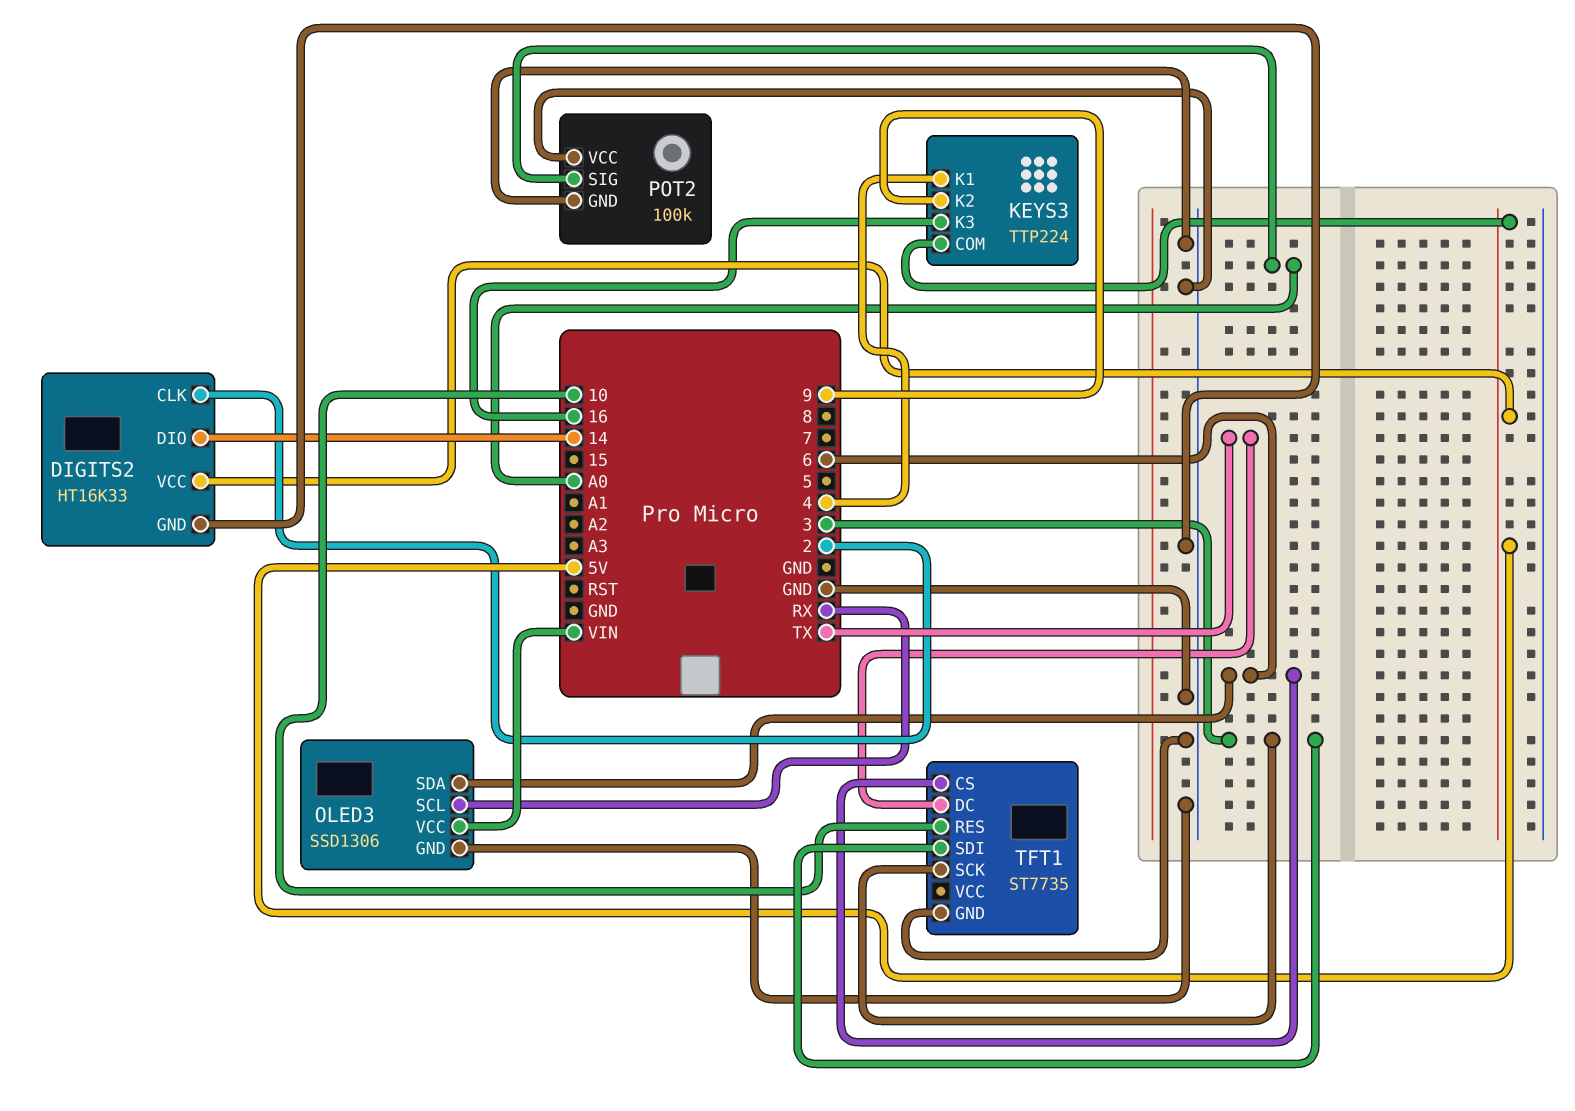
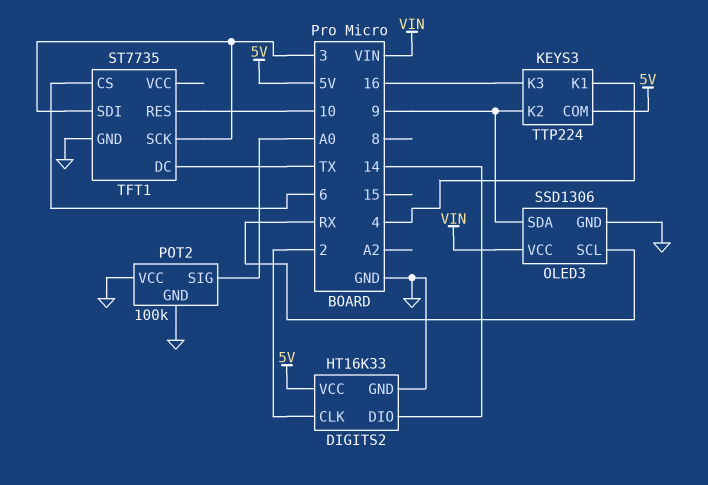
OLED3 pin SDA: 6 -> 9

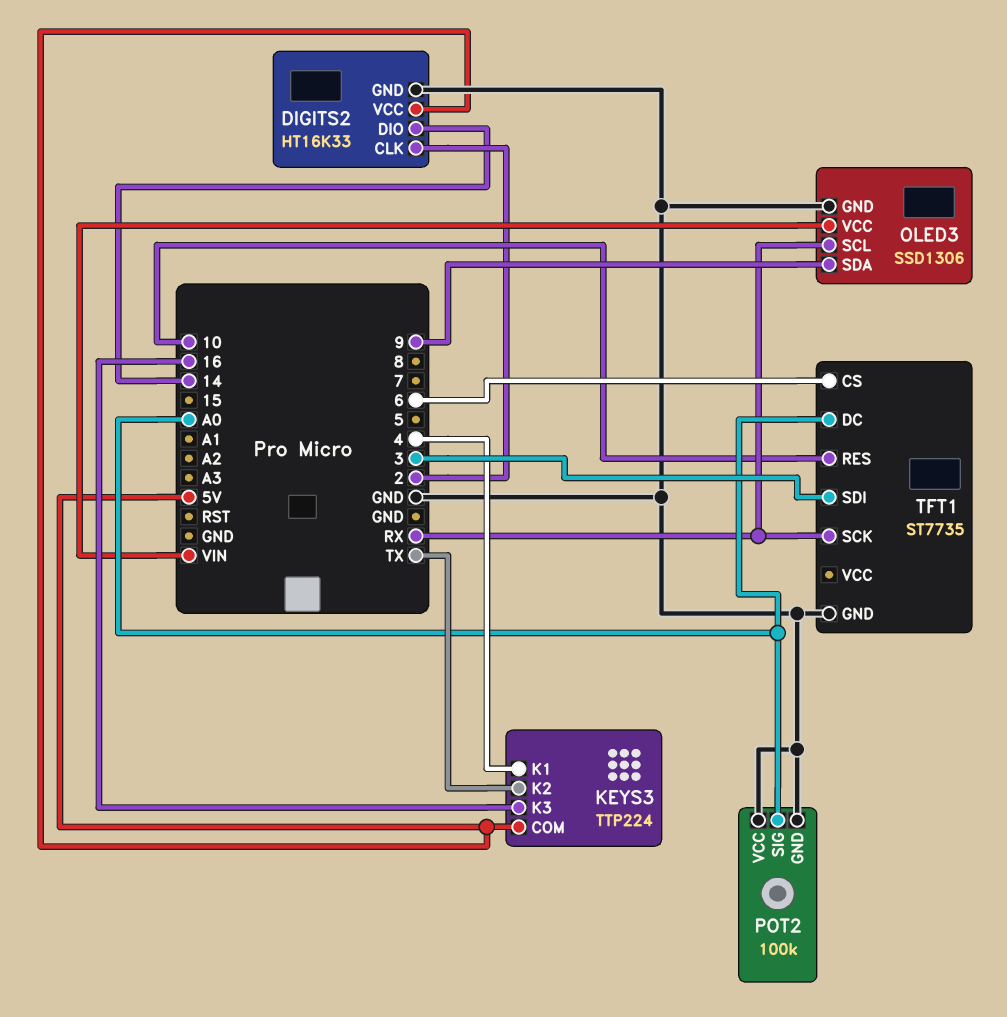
KEYS3 pin K2: 9 -> TX
TFT1 pin DC: TX -> A0
TFT1 pin SCK: 3 -> RX

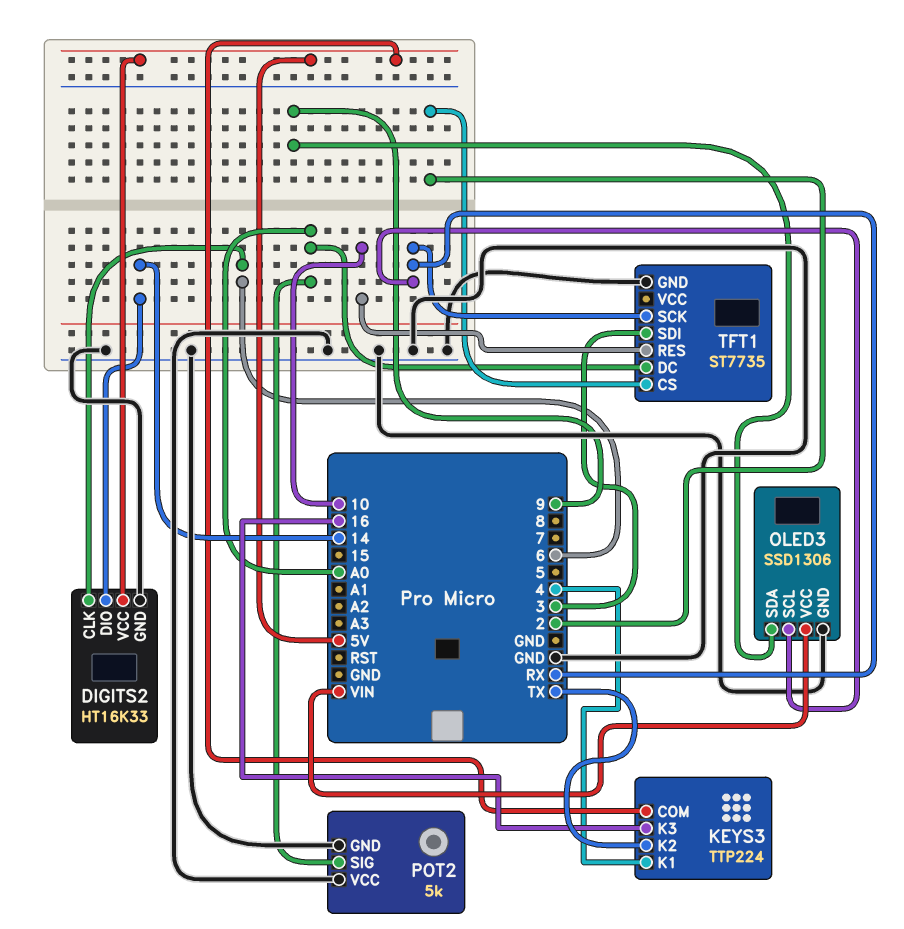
DIGITS2 pin CLK: 2 -> 6
POT2: 100k -> 5k
TFT1 pin CS: 6 -> 2

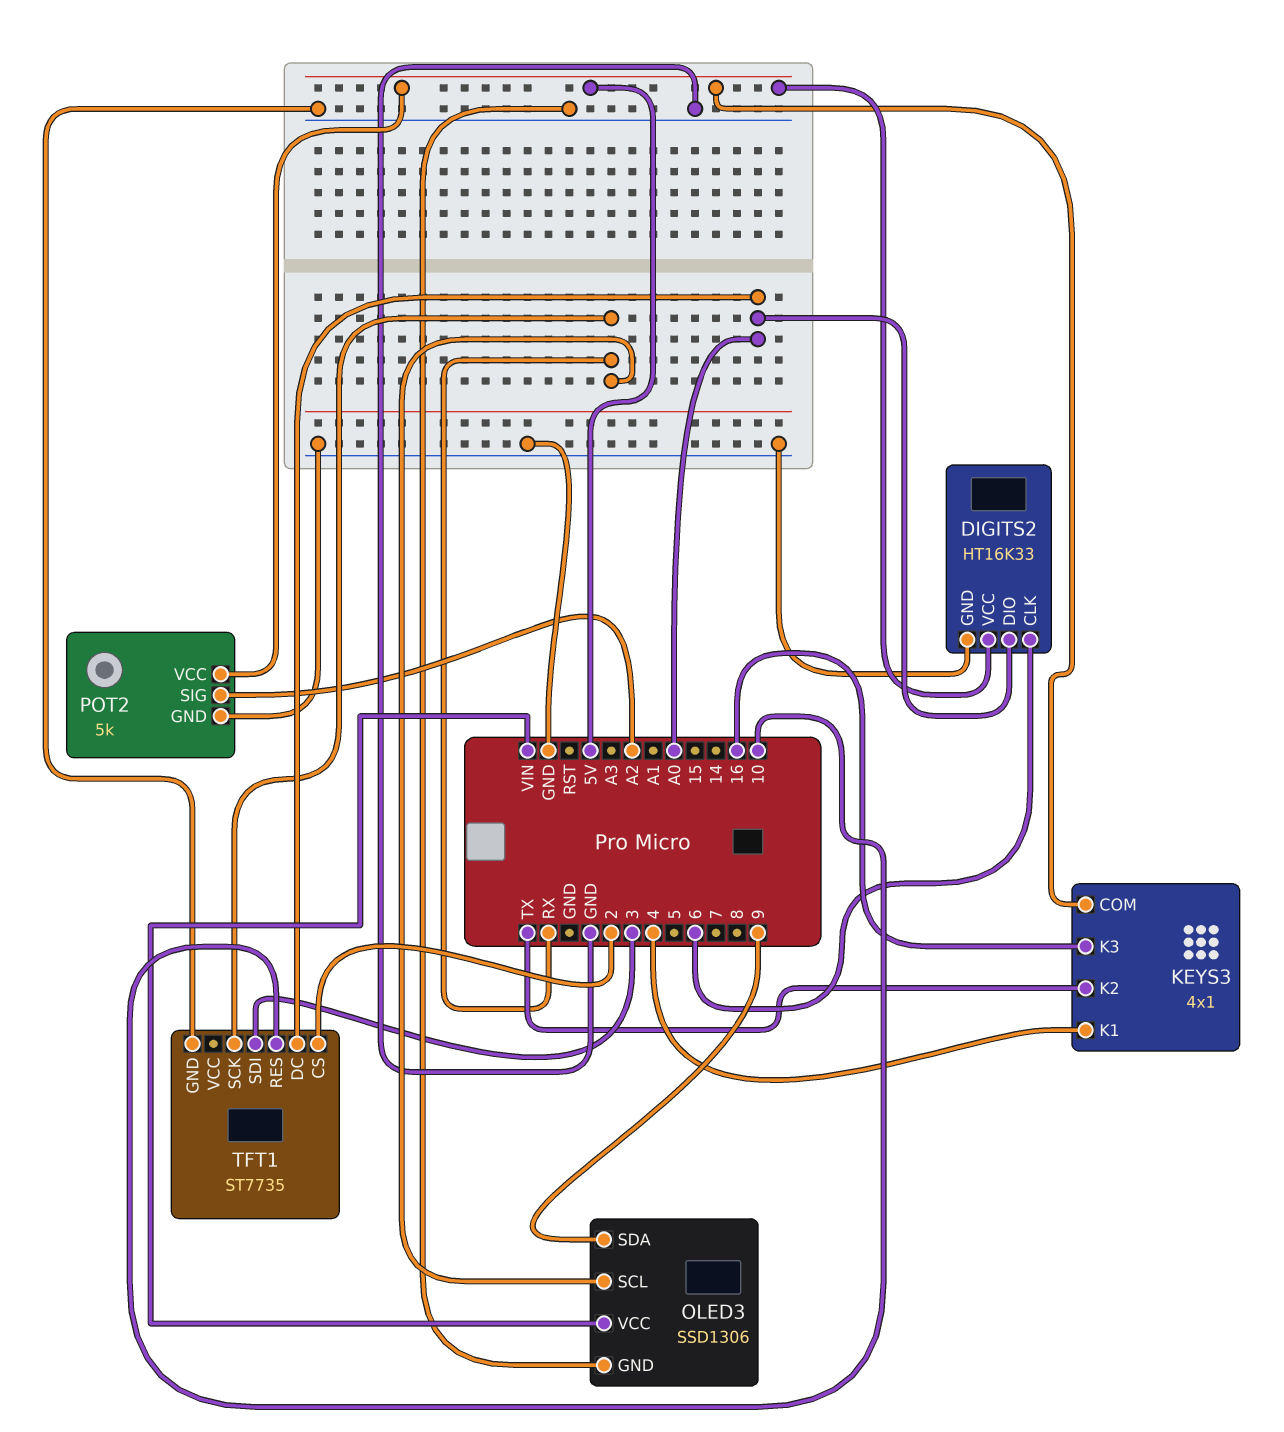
DIGITS2 pin DIO: 14 -> A0
KEYS3: TTP224 -> 4x1
POT2 pin SIG: A0 -> A2
POT2 pin VCC: GND -> 5V

